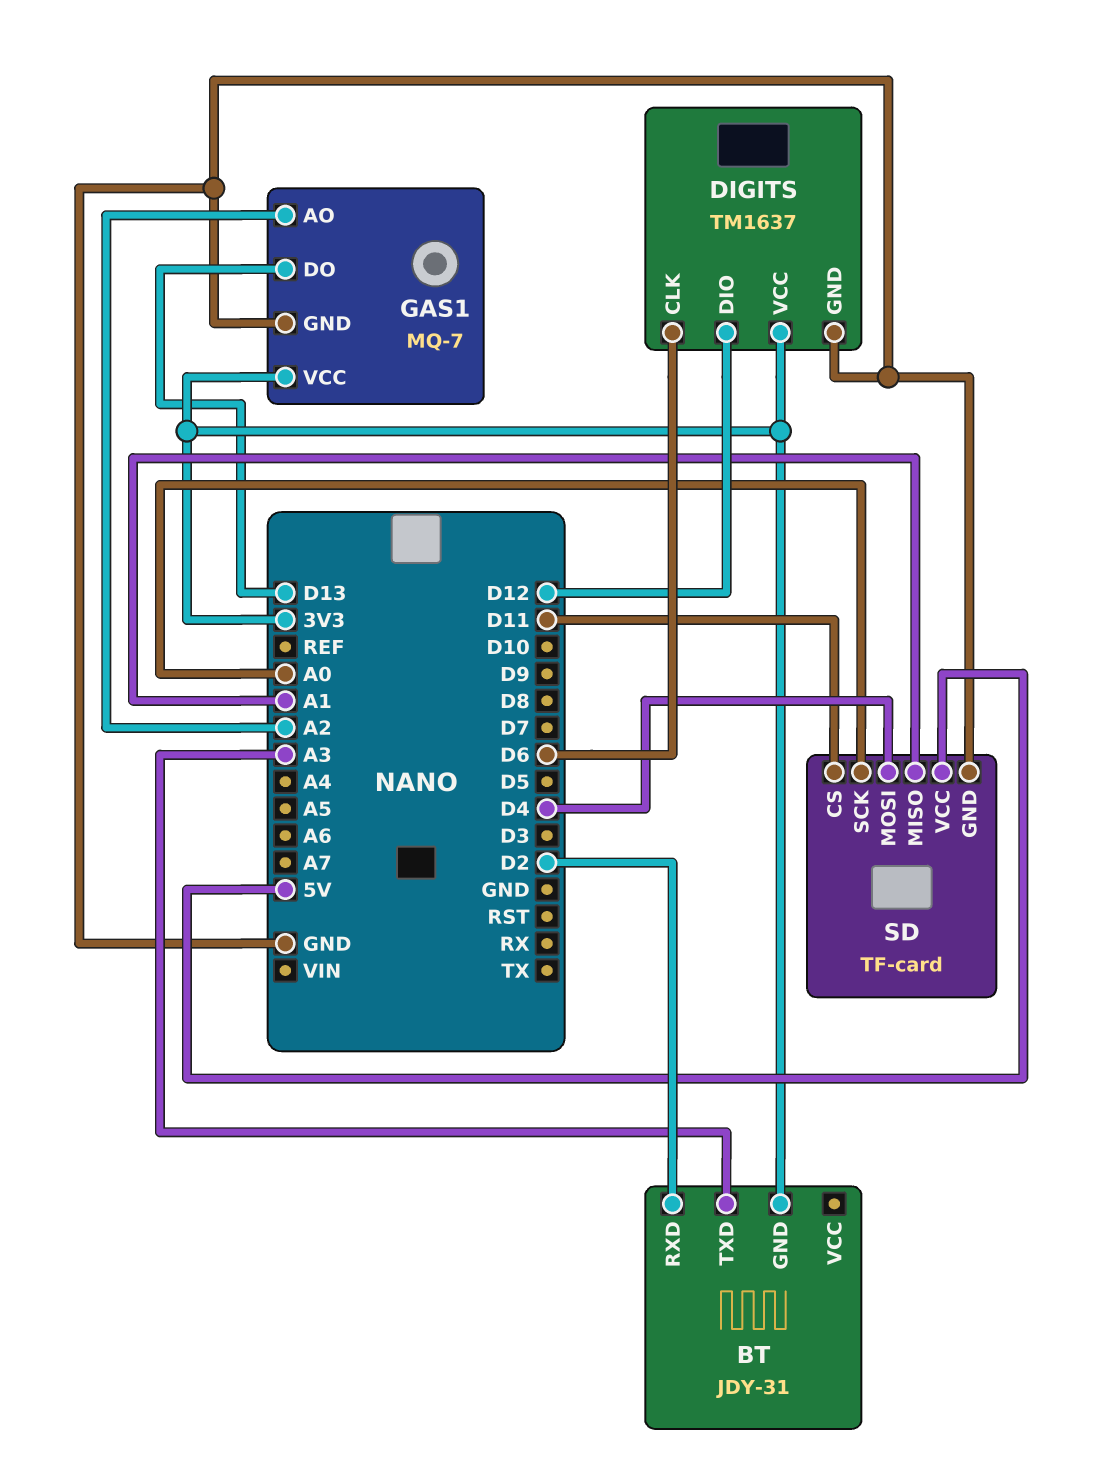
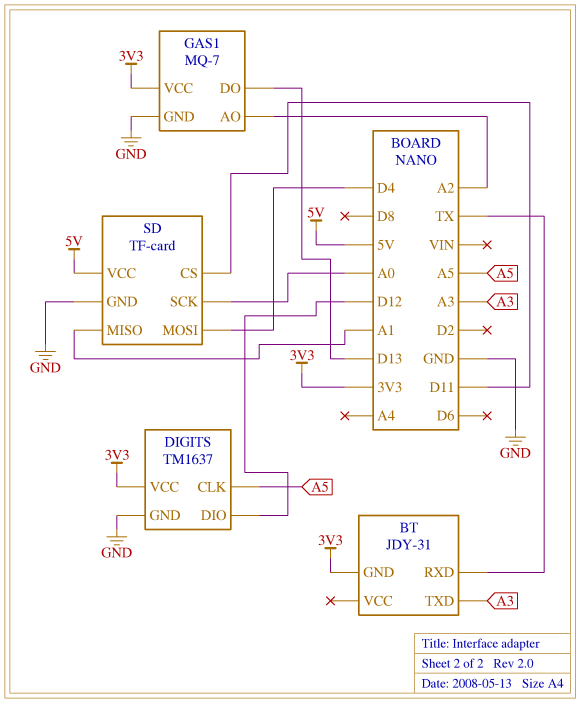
BT pin RXD: D2 -> TX
DIGITS pin CLK: D6 -> A5

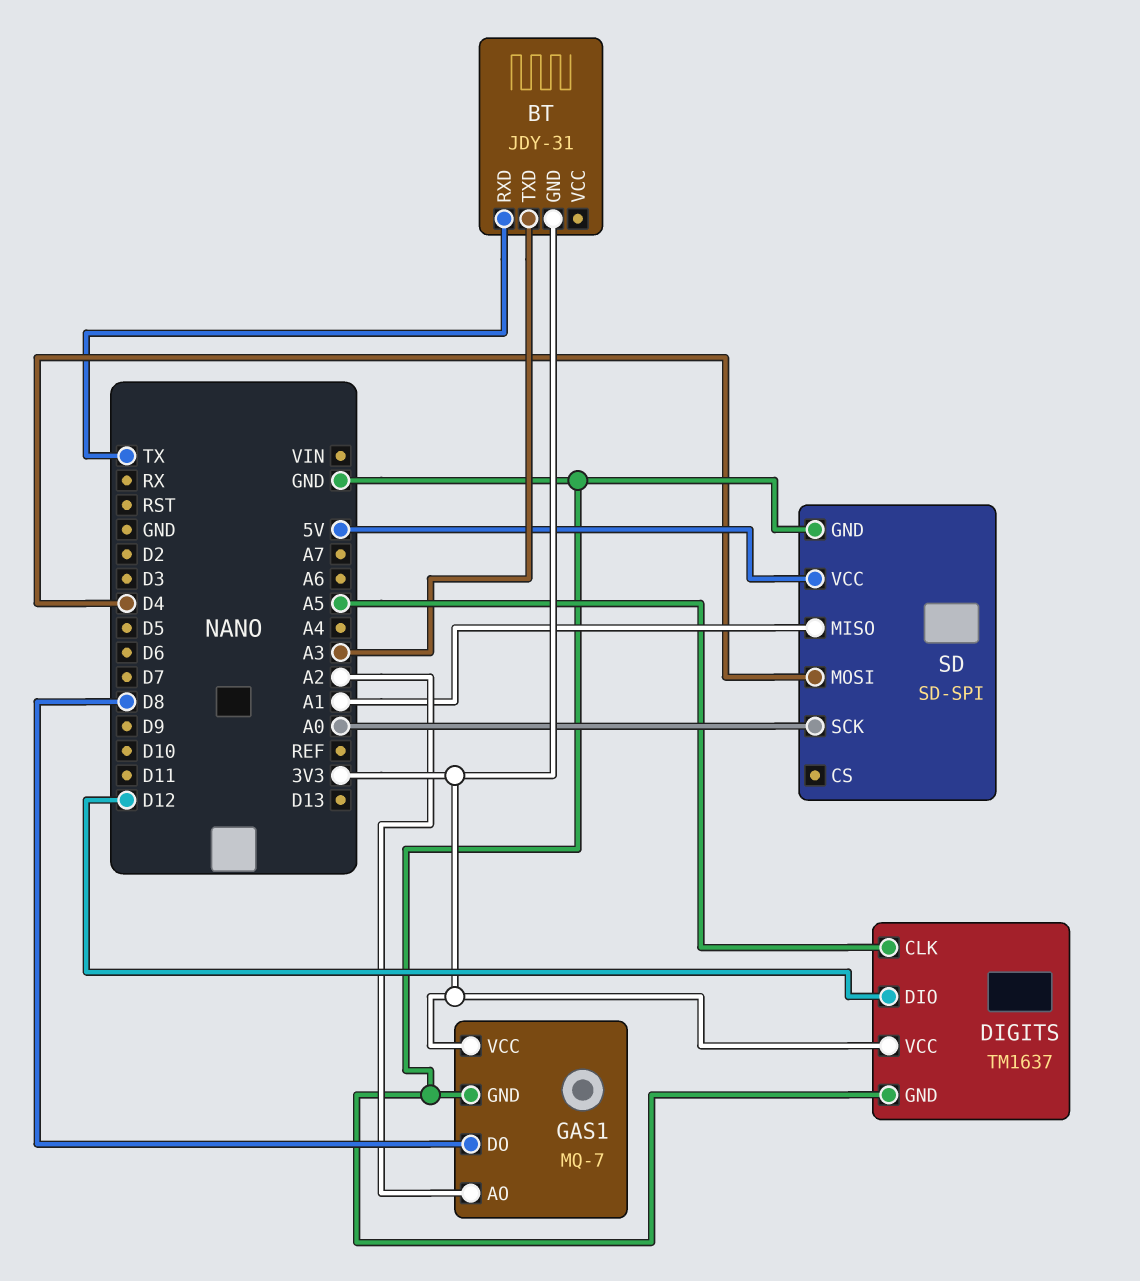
GAS1 pin DO: D13 -> D8
SD: TF-card -> SD-SPI
SD pin CS: D11 -> none

